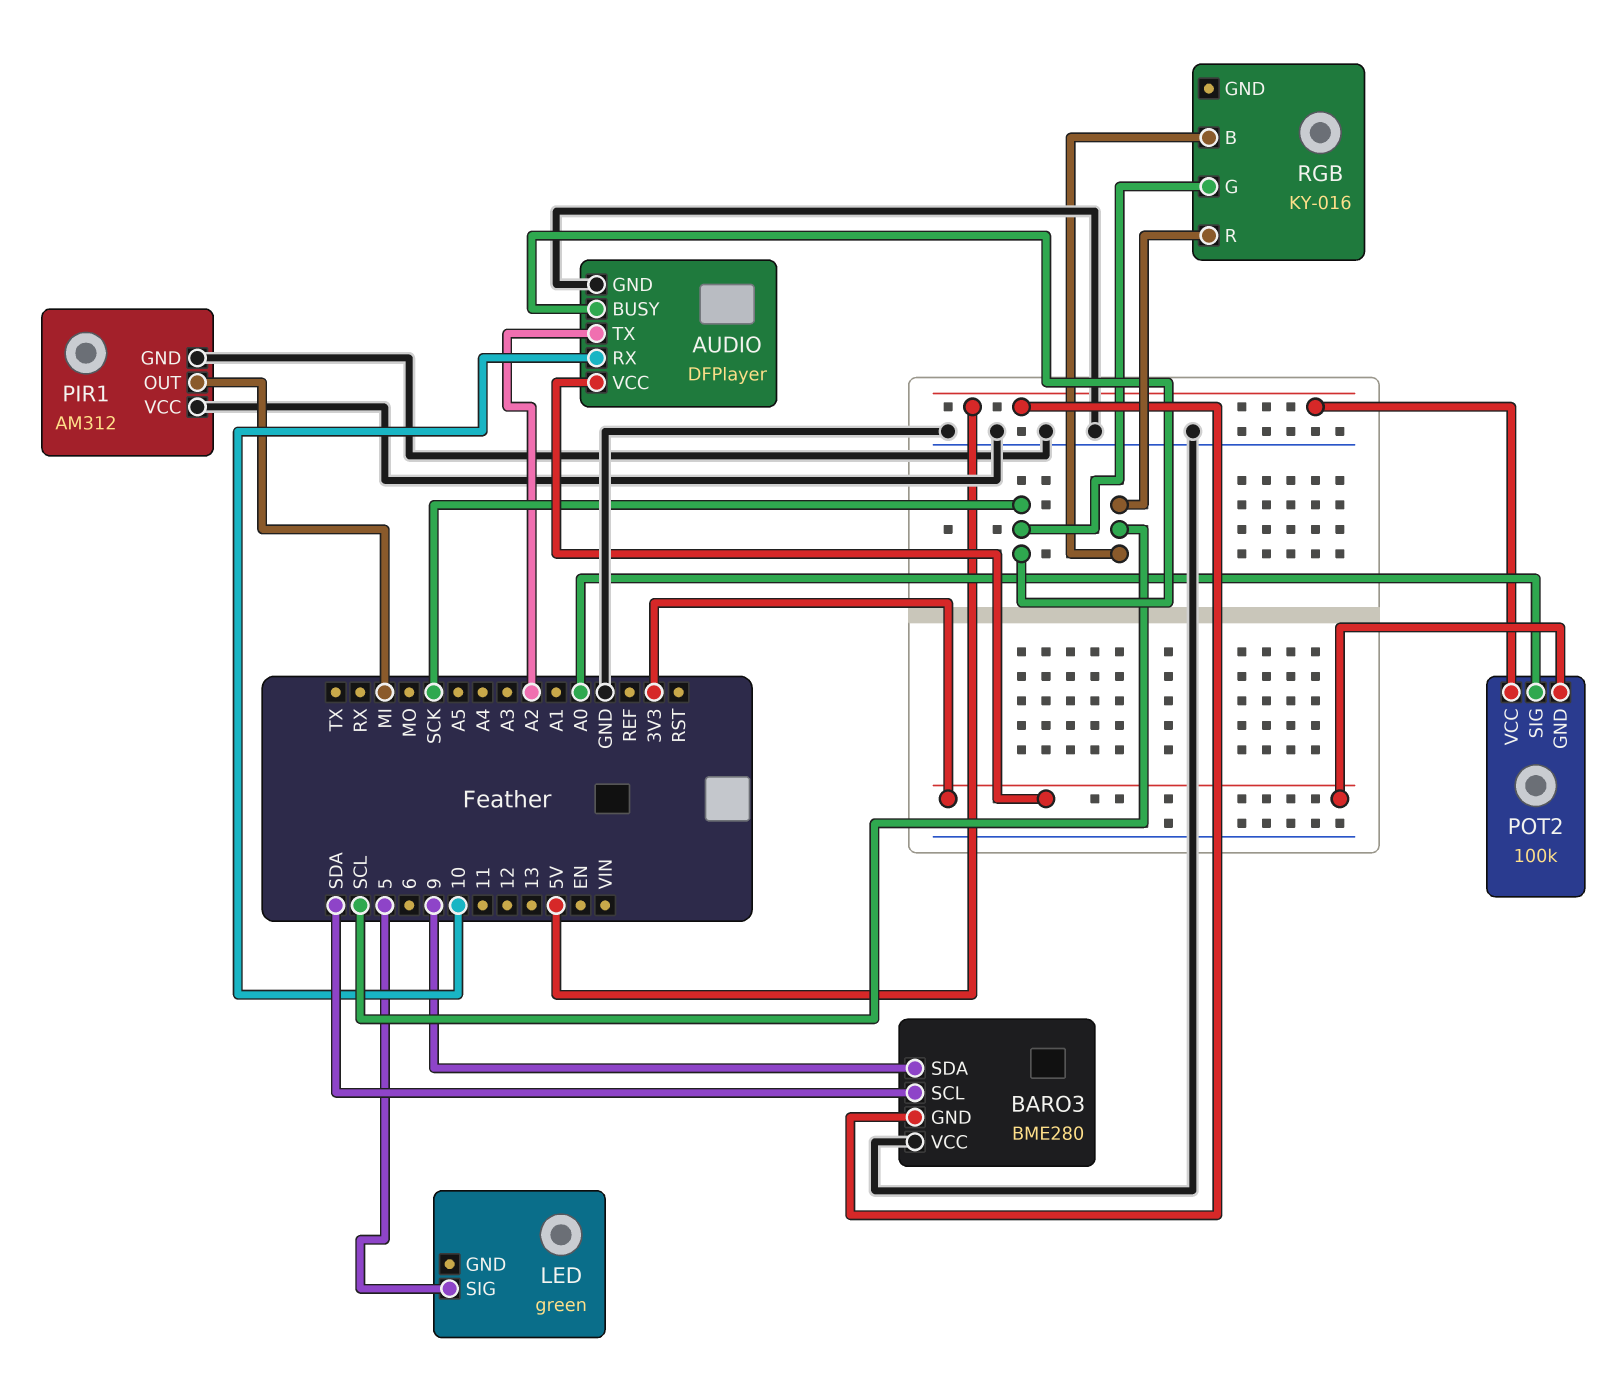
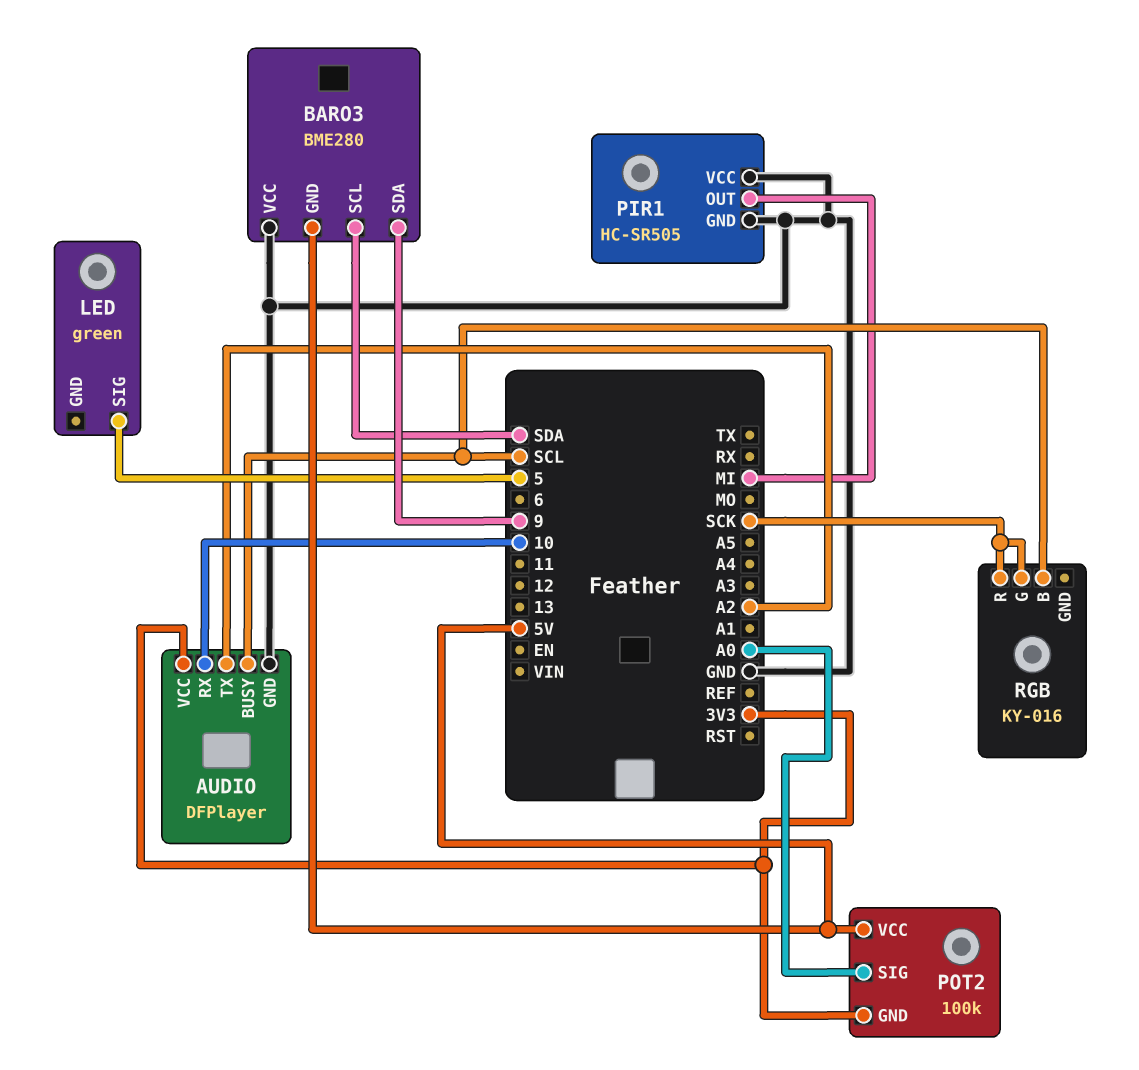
AUDIO pin BUSY: SCK -> SCL
PIR1: AM312 -> HC-SR505
RGB pin R: SCL -> SCK

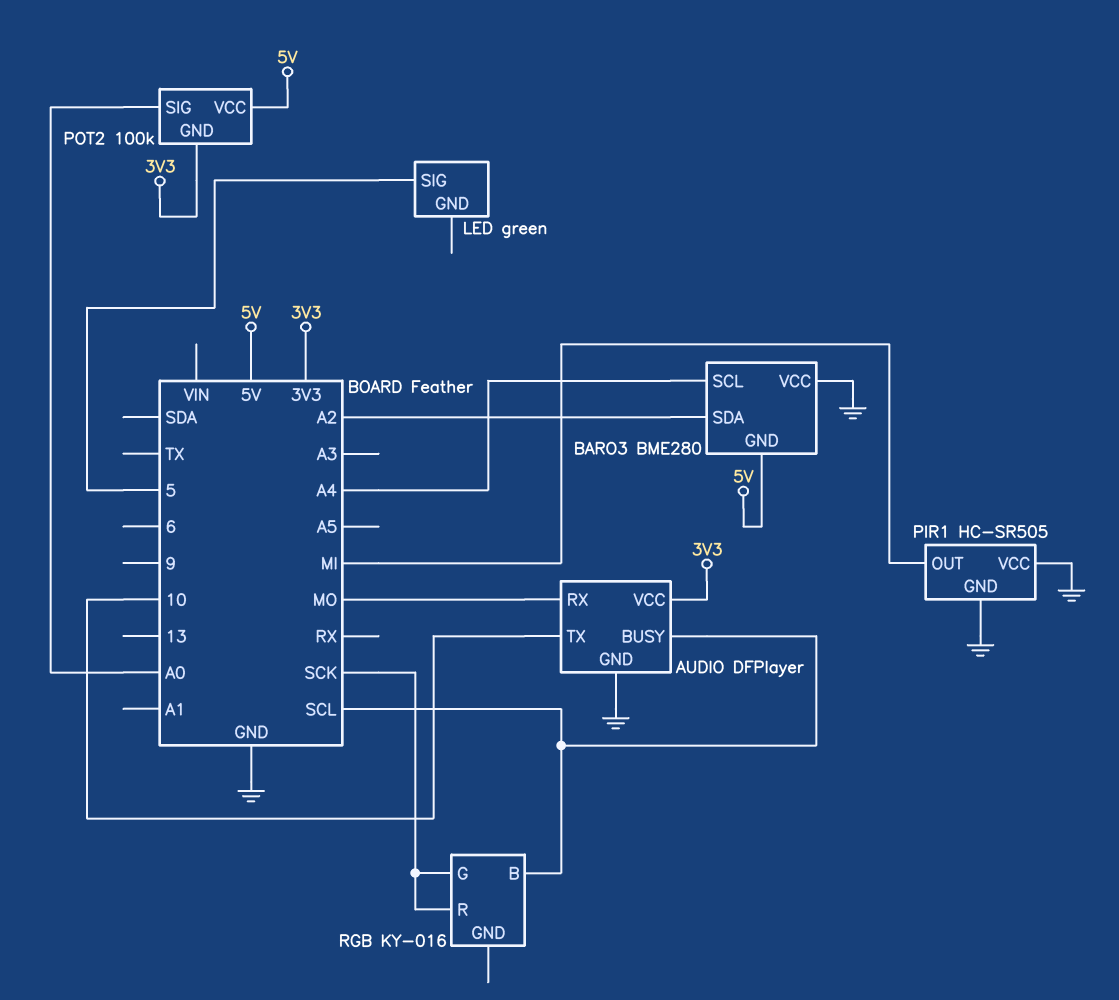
AUDIO pin RX: 10 -> MO
AUDIO pin TX: A2 -> 10
BARO3 pin SCL: SDA -> A4
BARO3 pin SDA: 9 -> A2

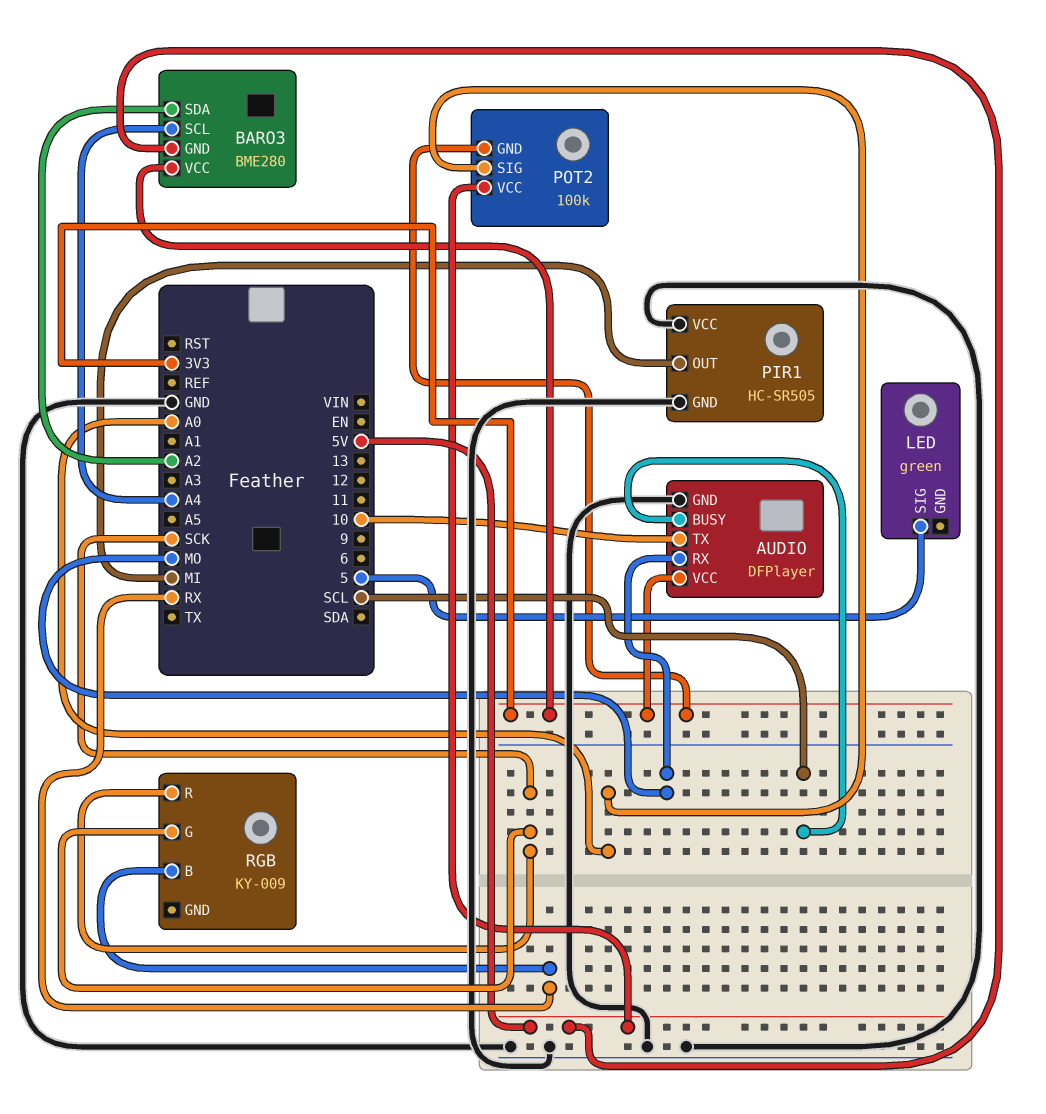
BARO3 pin VCC: GND -> 3V3
RGB: KY-016 -> KY-009
RGB pin B: SCL -> RX

